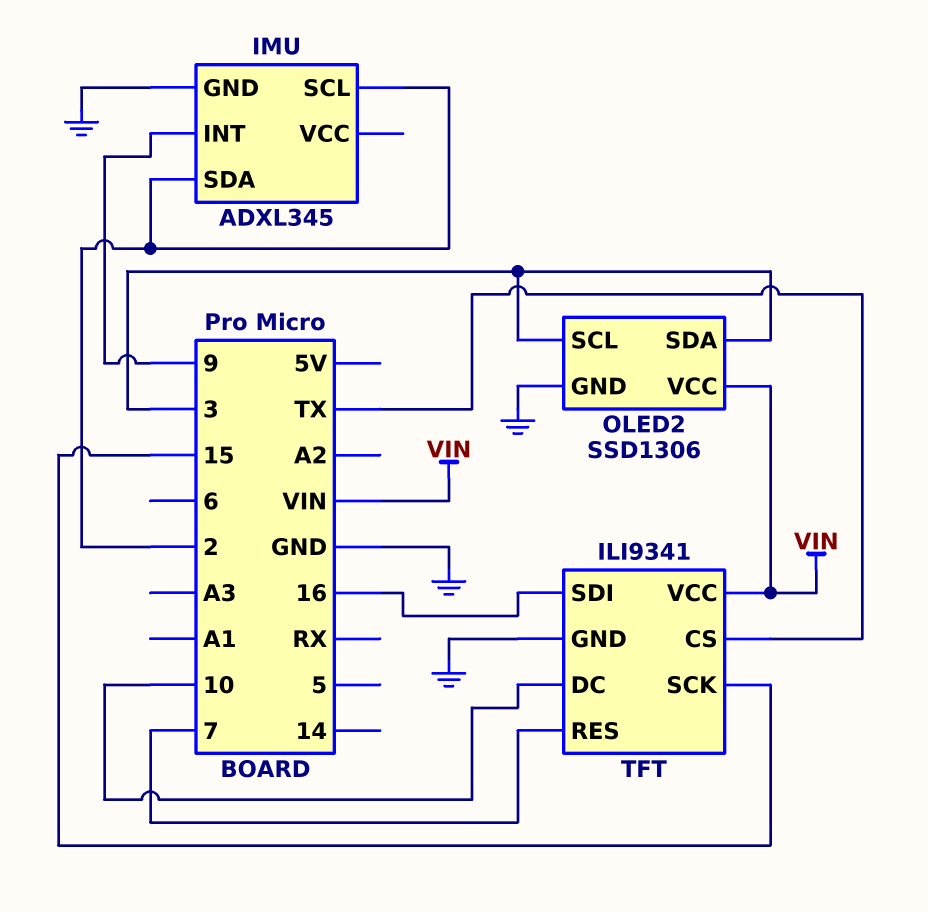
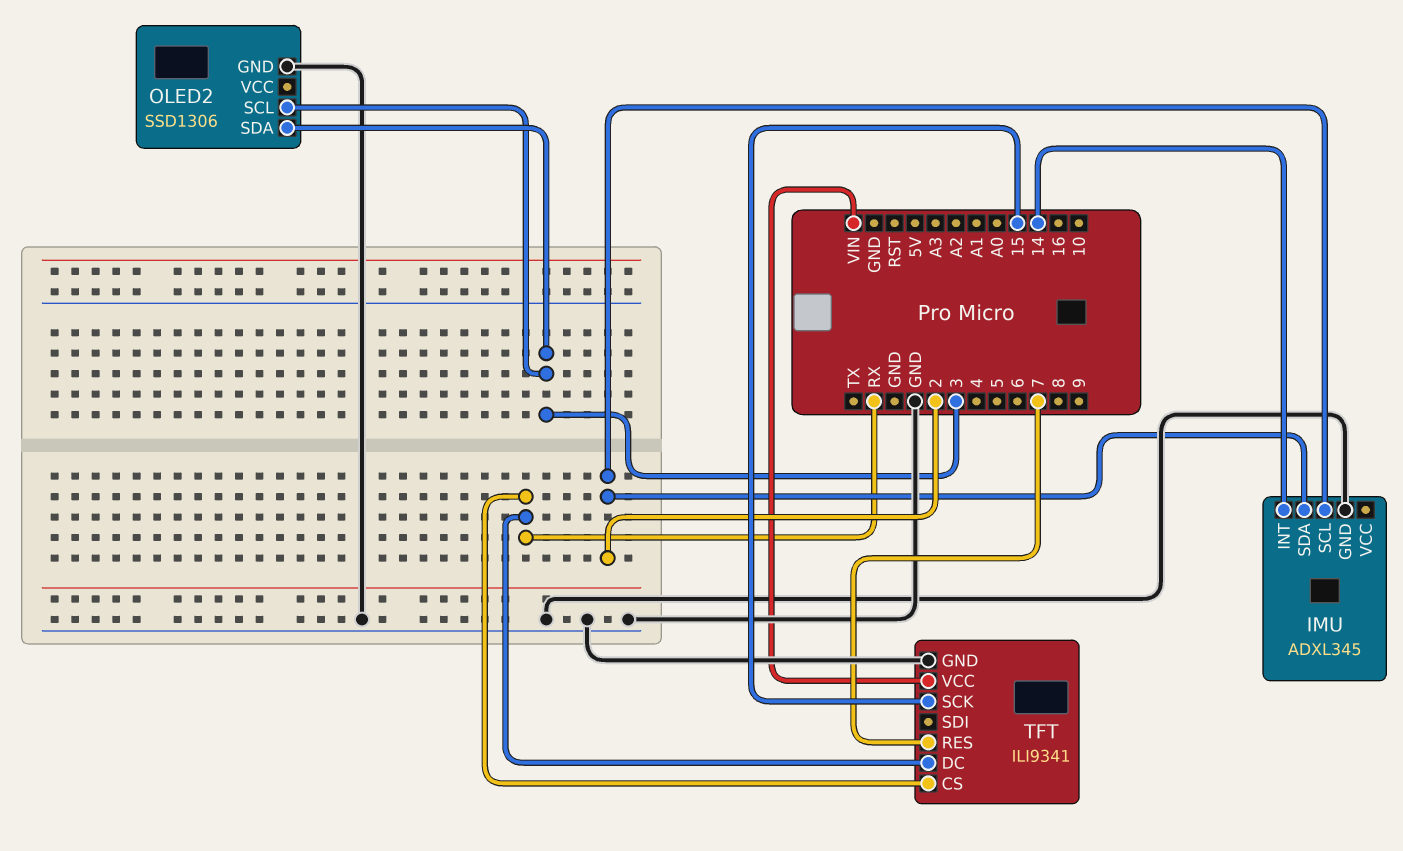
IMU pin INT: 9 -> 14
OLED2 pin VCC: VIN -> none
TFT pin CS: TX -> RX
TFT pin DC: 10 -> RX
TFT pin SDI: 16 -> none

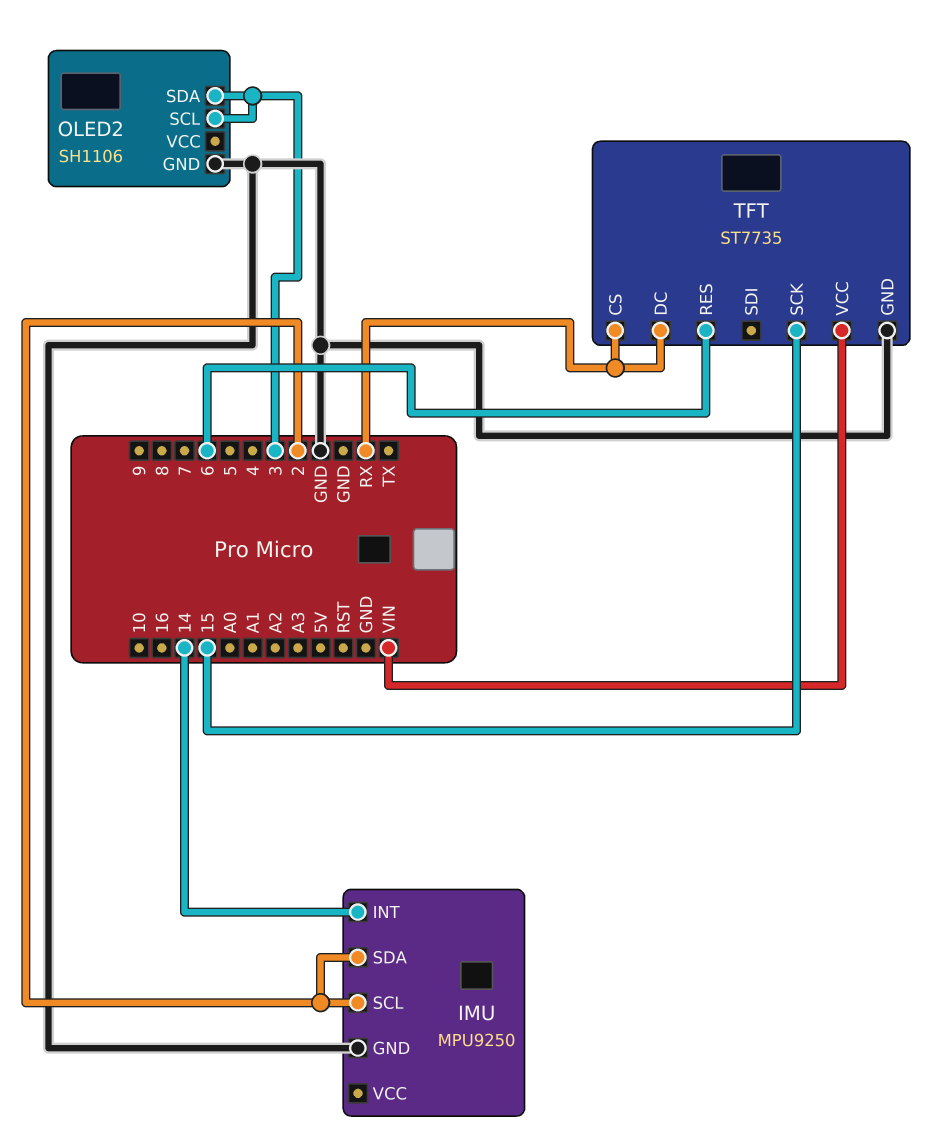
IMU: ADXL345 -> MPU9250
OLED2: SSD1306 -> SH1106
TFT: ILI9341 -> ST7735
TFT pin RES: 7 -> 6

